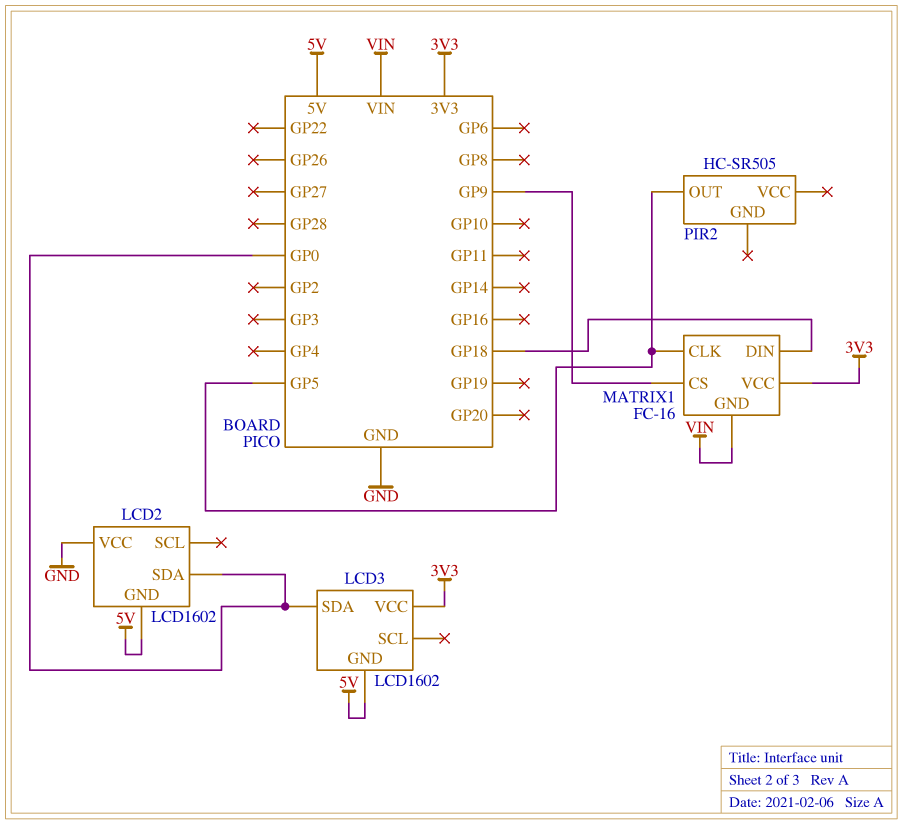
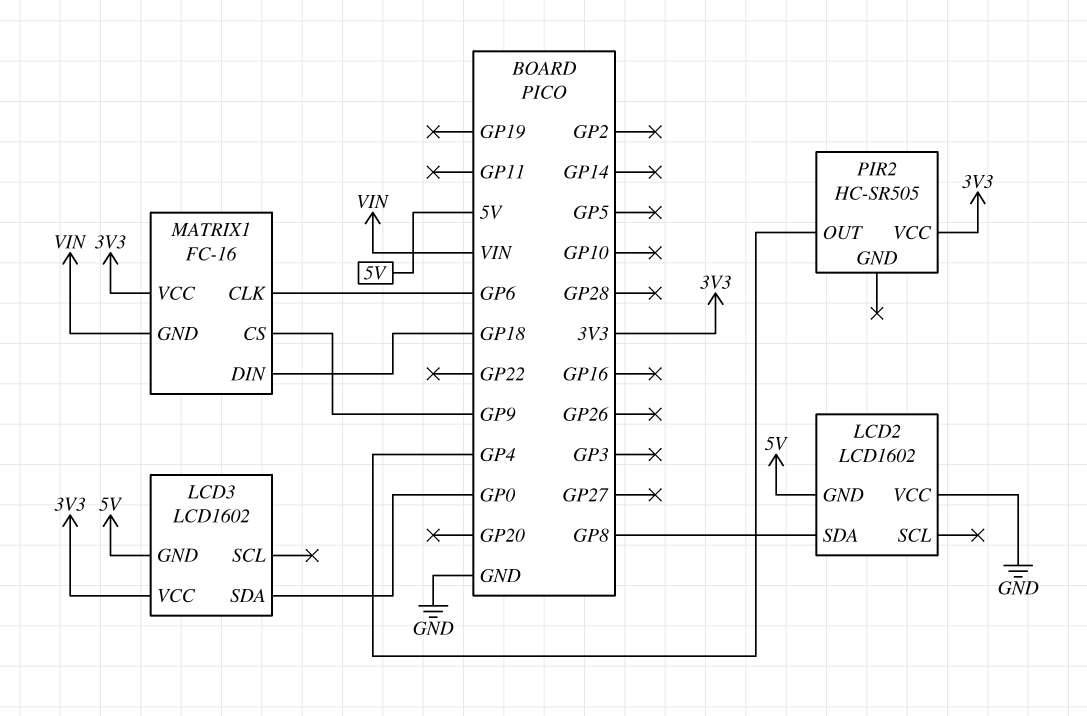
LCD2 pin SDA: GP0 -> GP8
MATRIX1 pin CLK: GP5 -> GP6
PIR2 pin OUT: GP5 -> GP4
PIR2 pin VCC: none -> 3V3

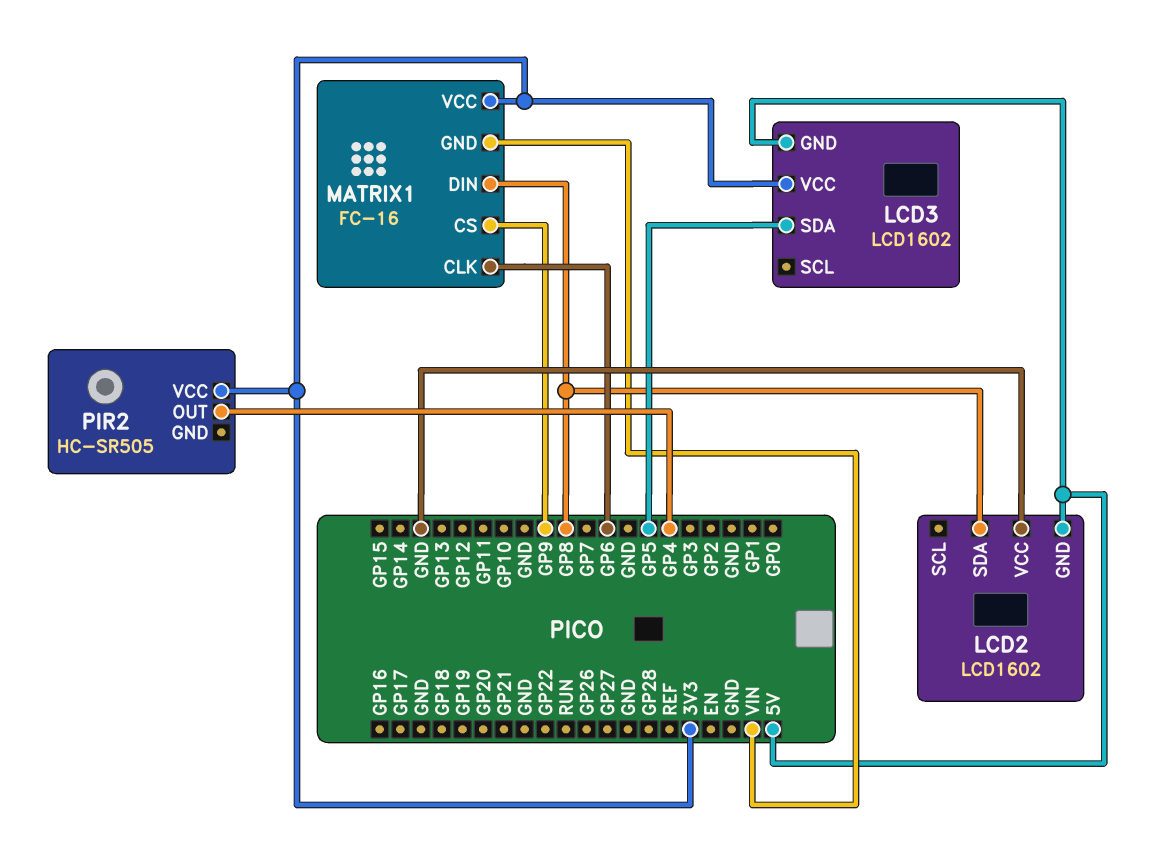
LCD3 pin SDA: GP0 -> GP5
MATRIX1 pin DIN: GP18 -> GP8

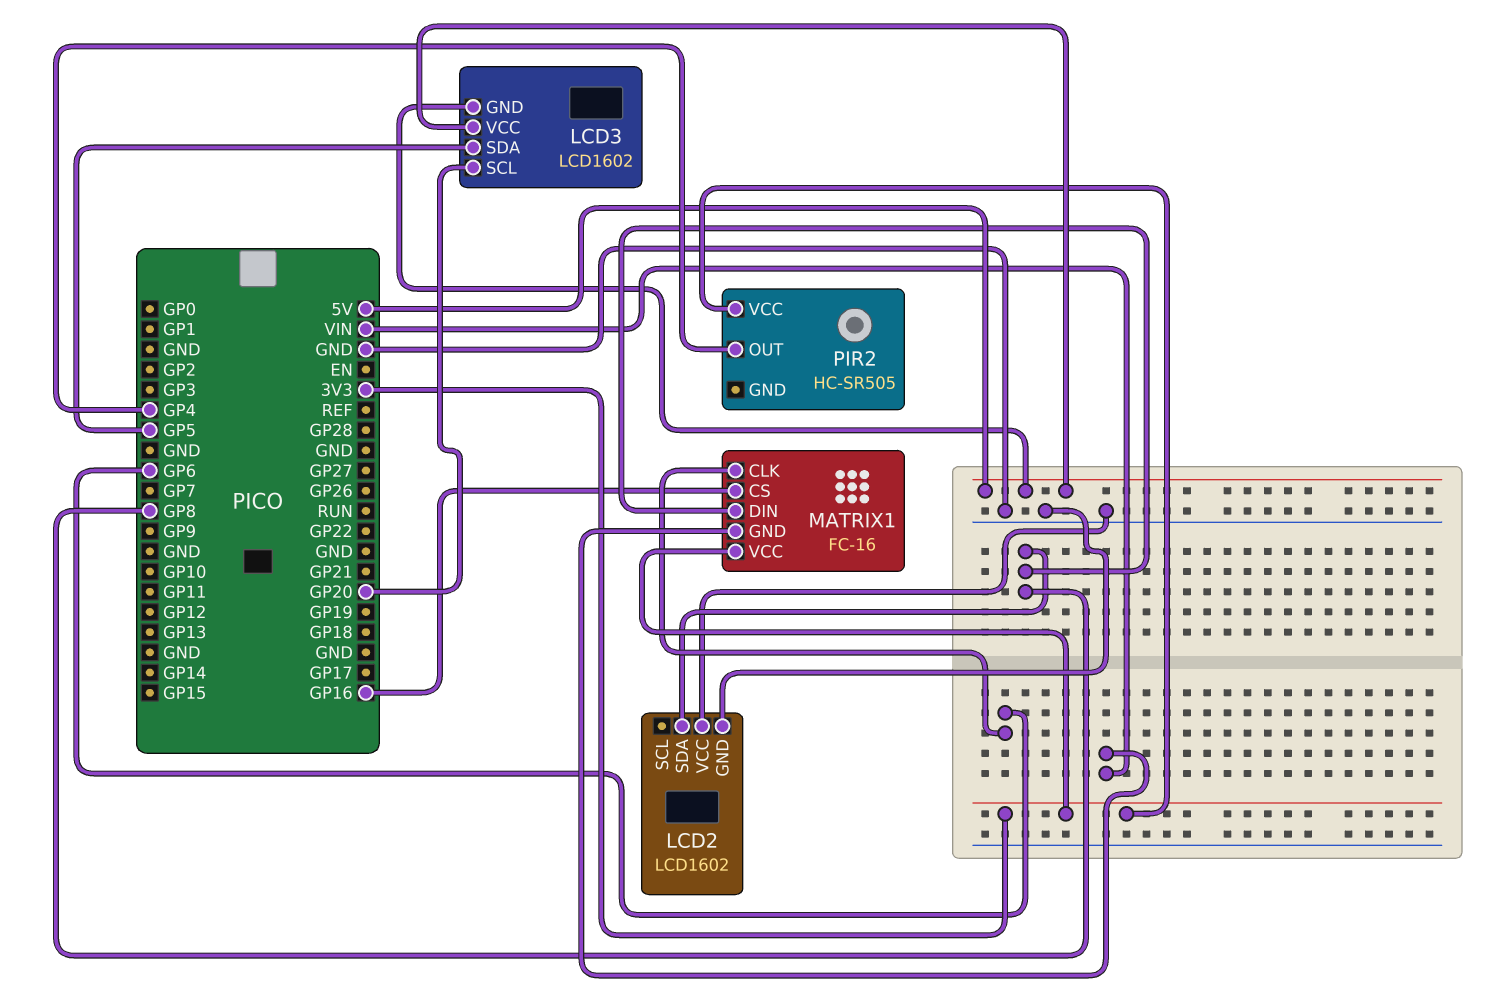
LCD2 pin GND: 5V -> GND
LCD3 pin SCL: none -> GP20
LCD3 pin VCC: 3V3 -> 5V
MATRIX1 pin CS: GP9 -> GP16

